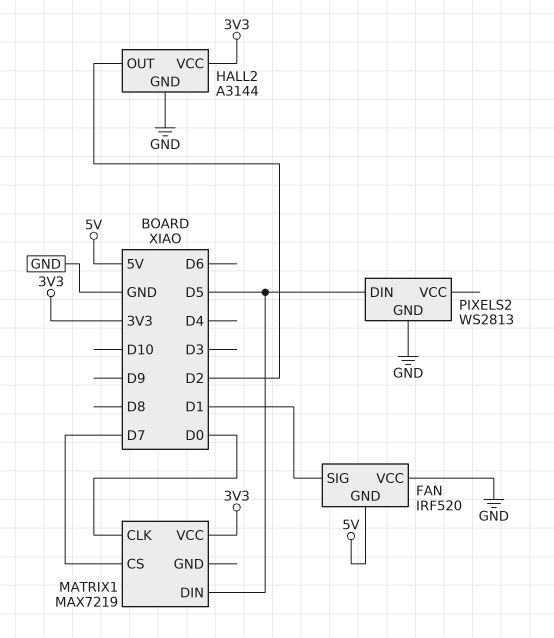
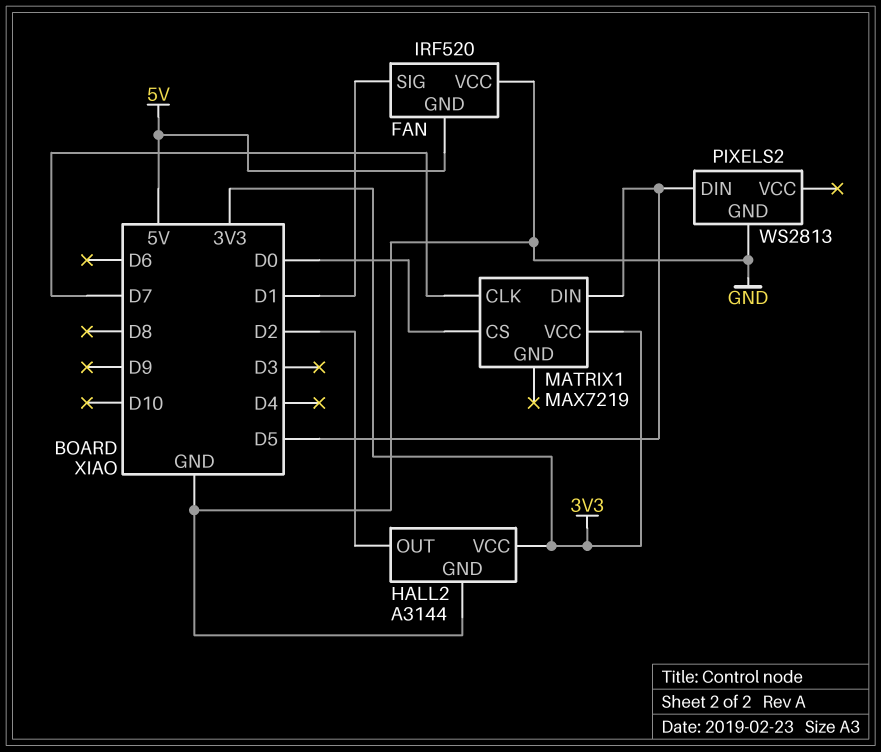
MATRIX1 pin CLK: D0 -> D7
MATRIX1 pin CS: D7 -> D0

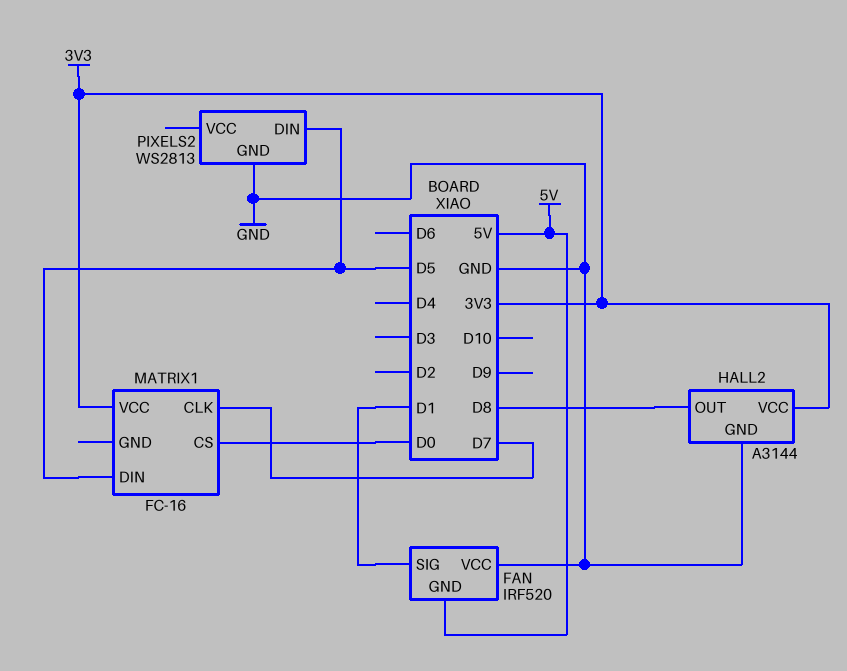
HALL2 pin OUT: D2 -> D8
MATRIX1: MAX7219 -> FC-16

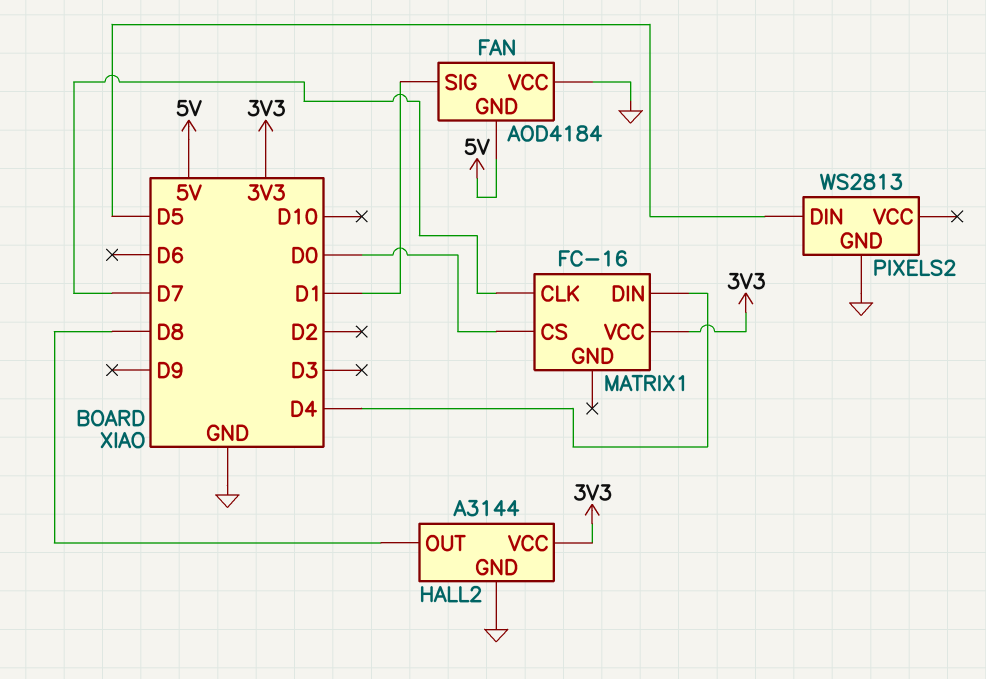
FAN: IRF520 -> AOD4184
MATRIX1 pin DIN: D5 -> D4

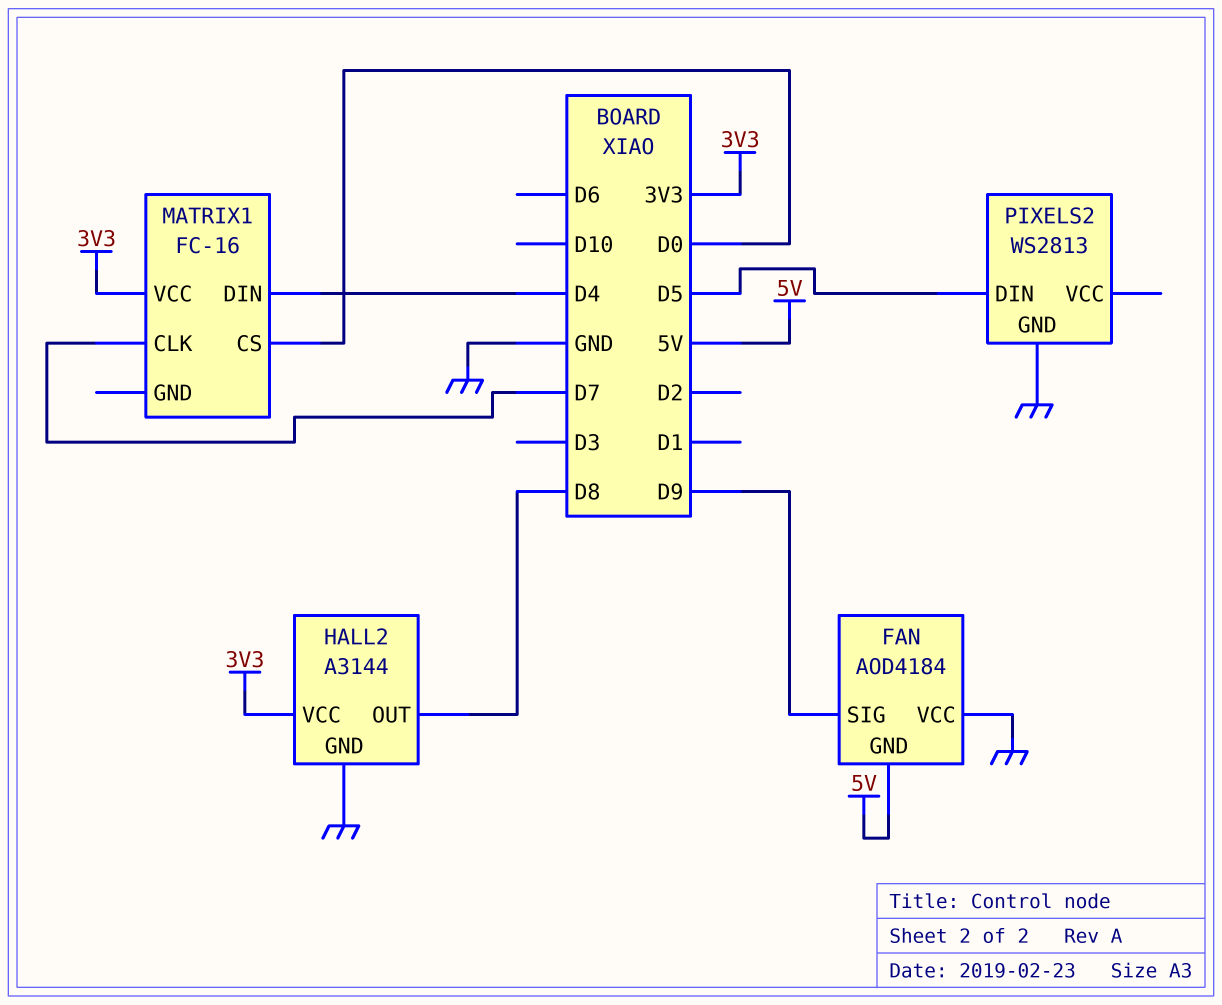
FAN pin SIG: D1 -> D9

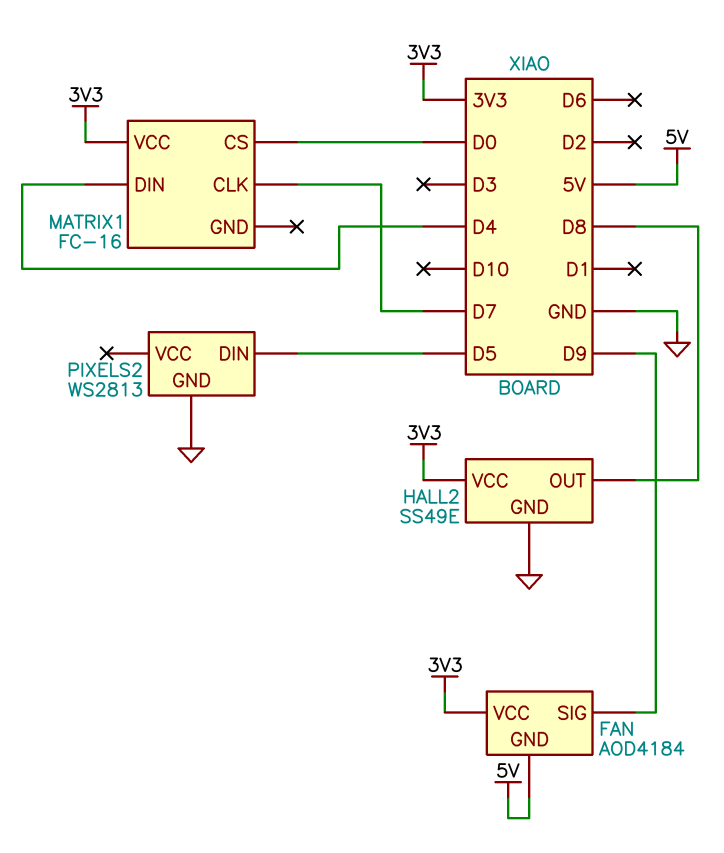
FAN pin VCC: GND -> 3V3
HALL2: A3144 -> SS49E

